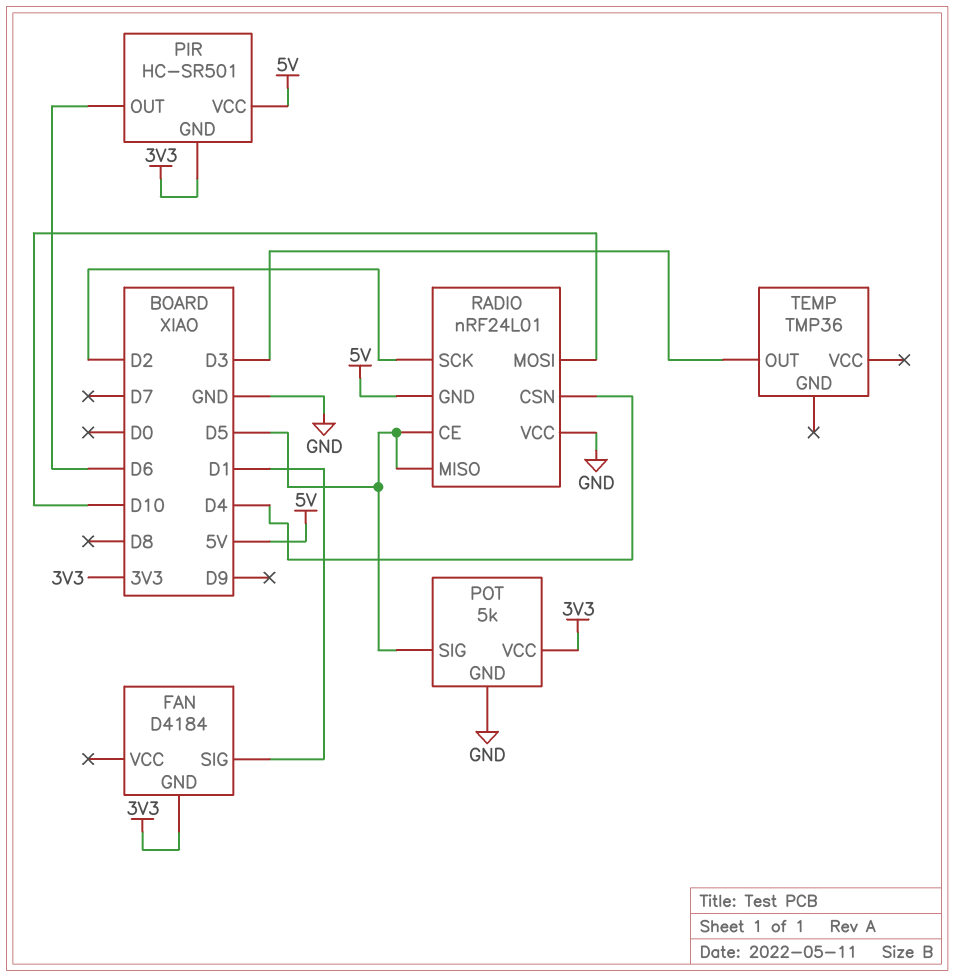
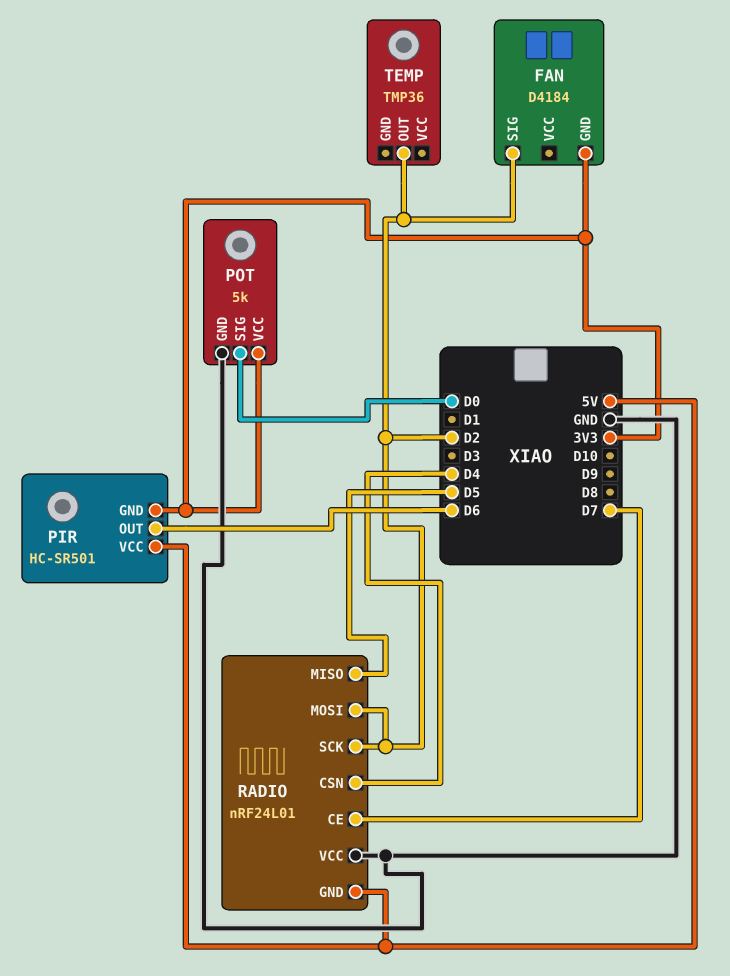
FAN pin SIG: D1 -> D2
POT pin SIG: D5 -> D0
RADIO pin CE: D5 -> D7
RADIO pin MOSI: D10 -> D2
TEMP pin OUT: D3 -> D2

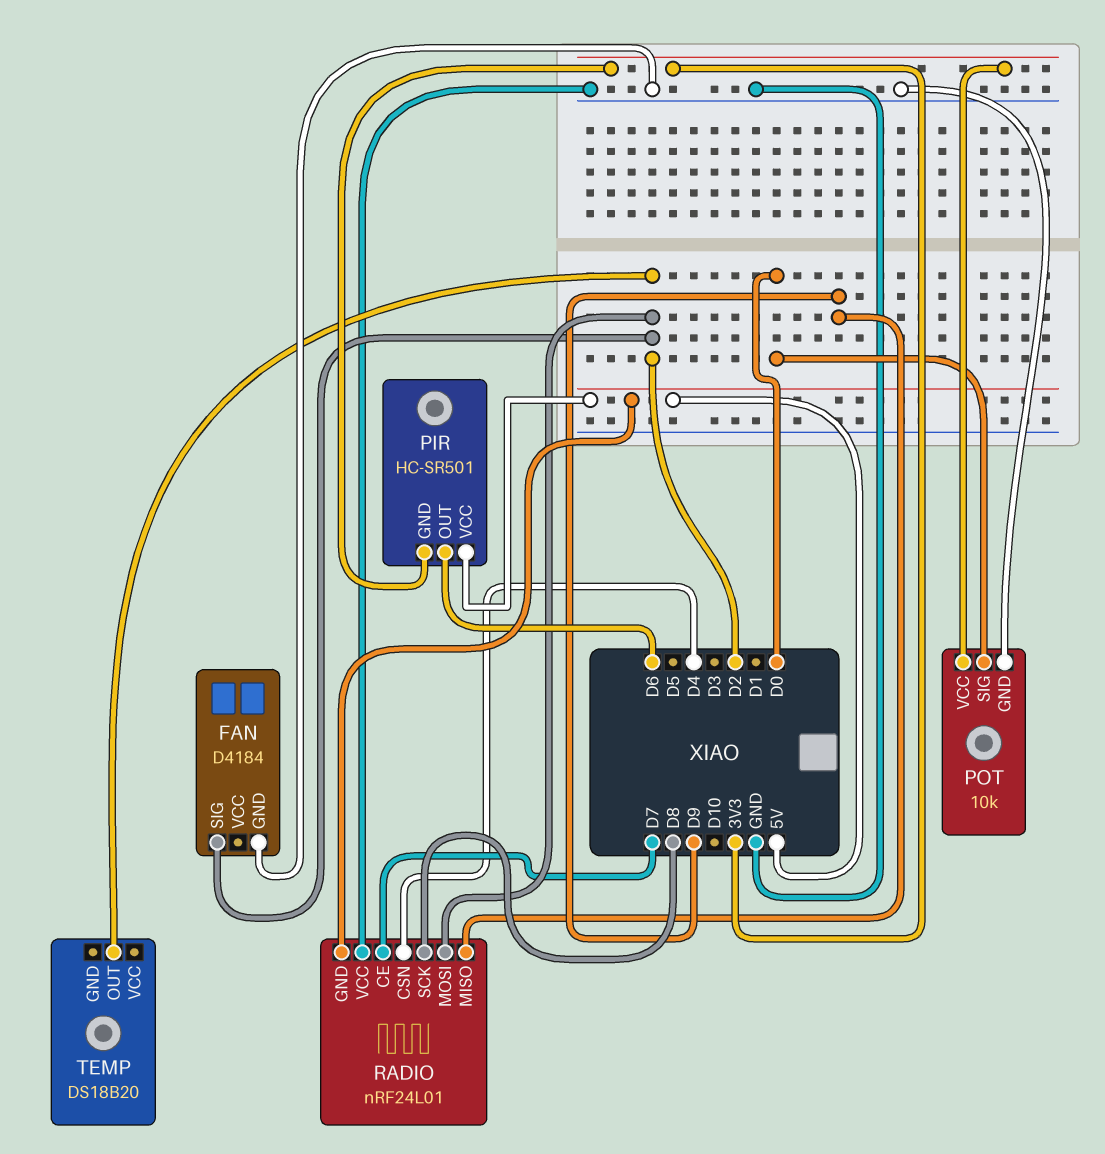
FAN pin GND: 3V3 -> GND
POT: 5k -> 10k
RADIO pin MISO: D5 -> D9
RADIO pin SCK: D2 -> D8
TEMP: TMP36 -> DS18B20

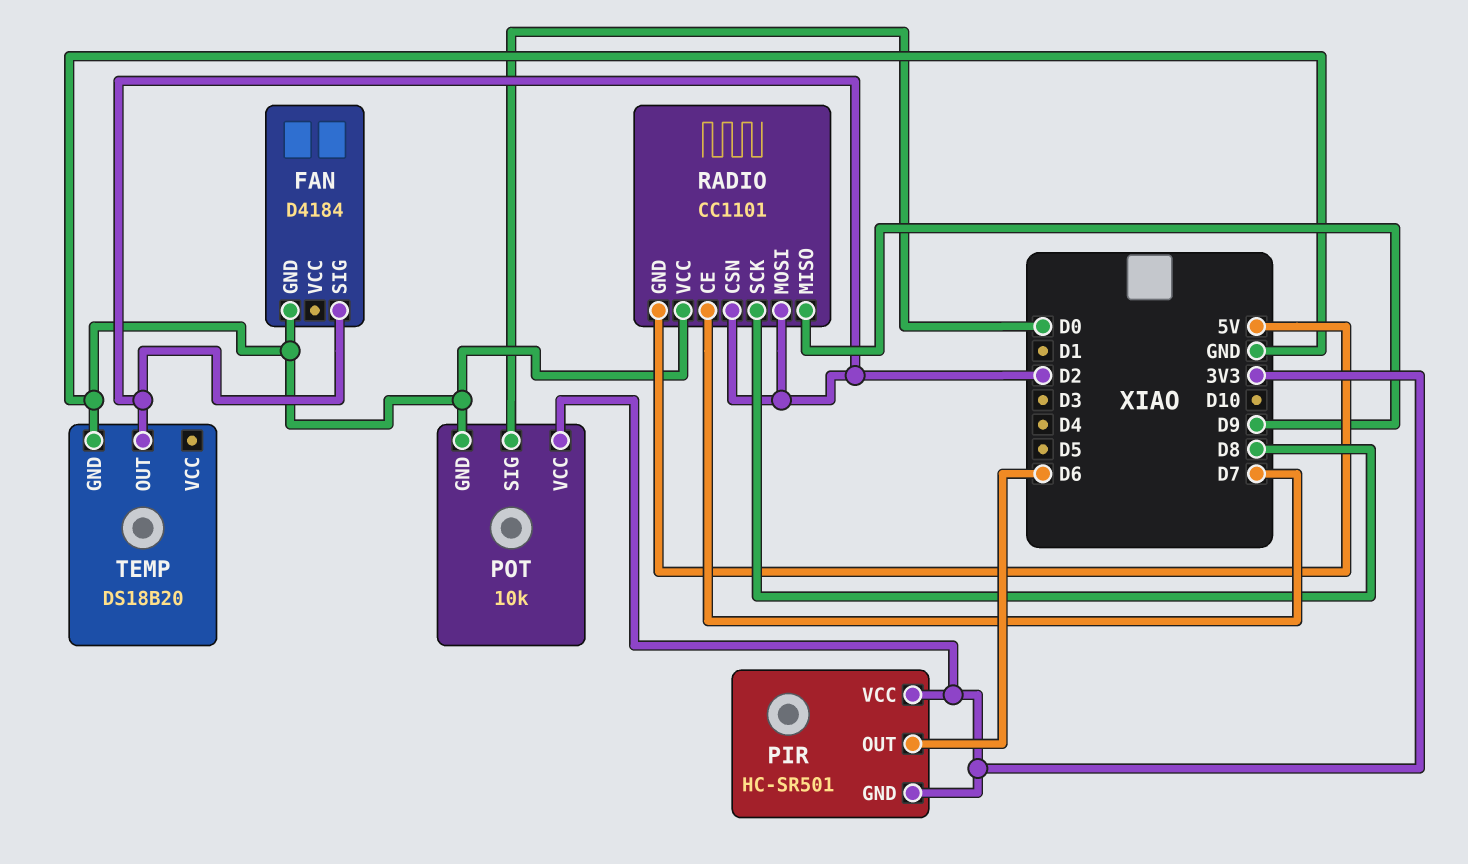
PIR pin VCC: 5V -> 3V3
RADIO: nRF24L01 -> CC1101
RADIO pin CSN: D4 -> D2
TEMP pin GND: none -> GND

